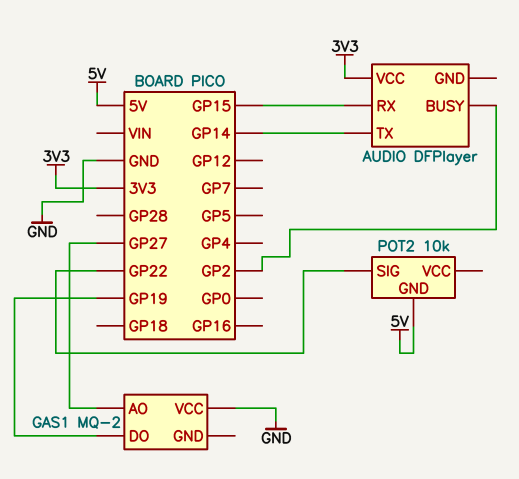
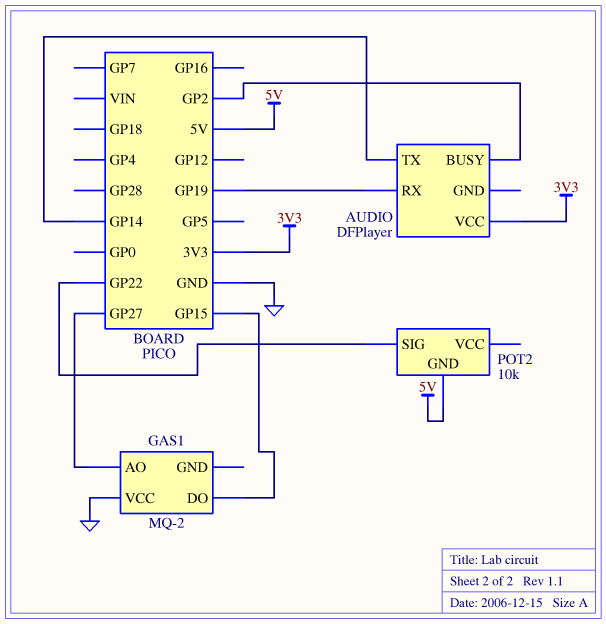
AUDIO pin RX: GP15 -> GP19
GAS1 pin DO: GP19 -> GP15

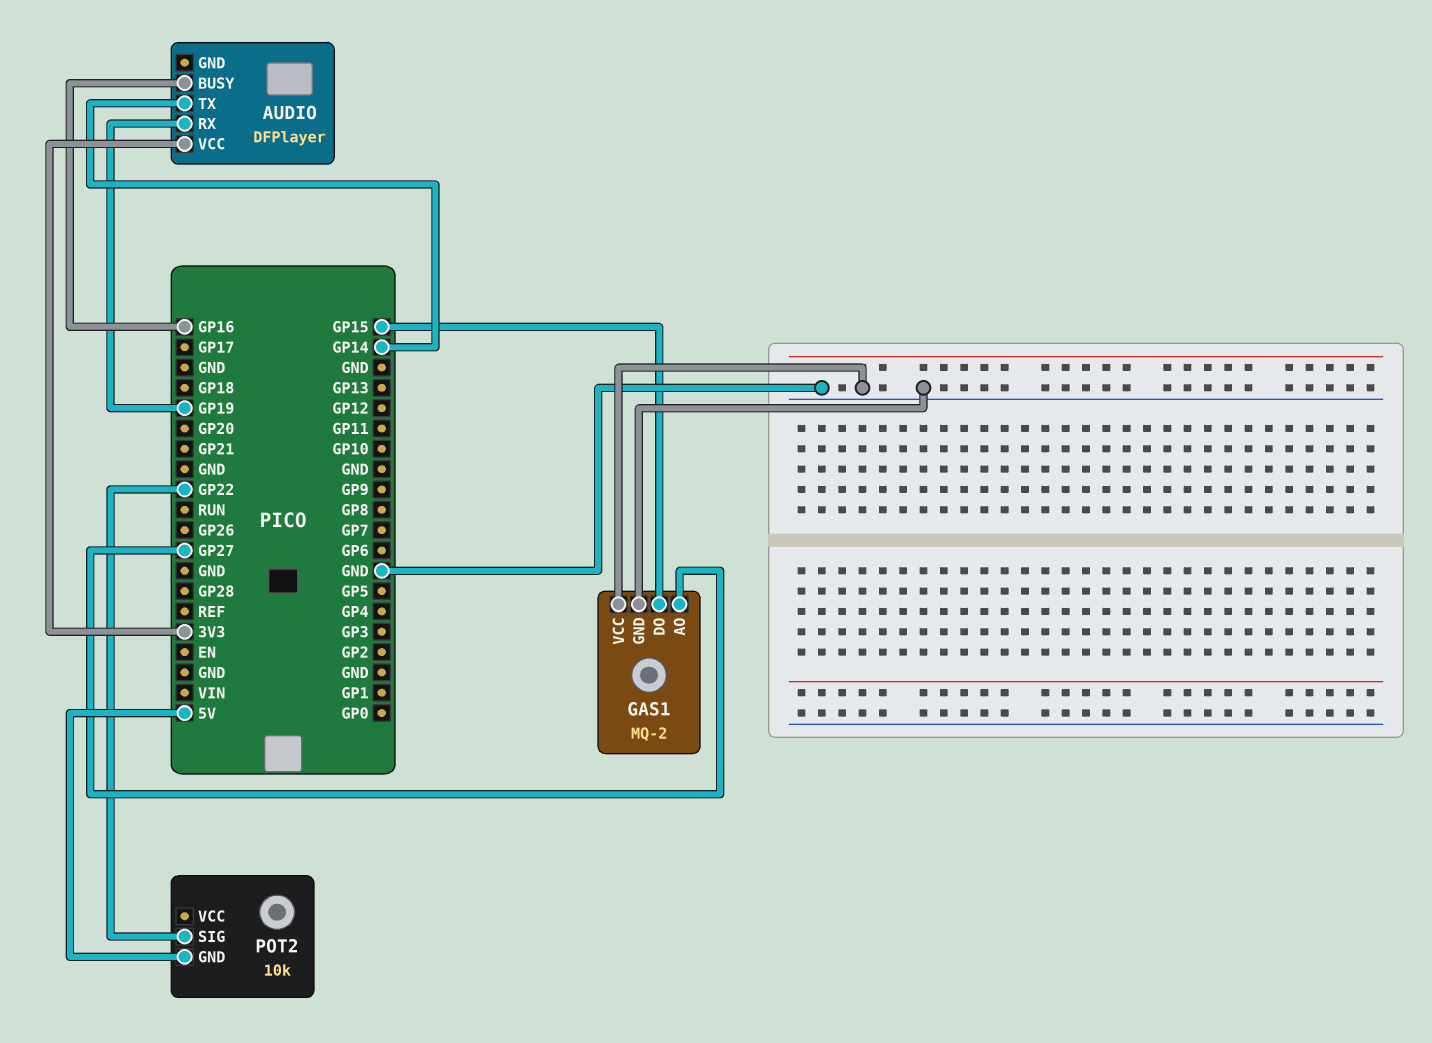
AUDIO pin BUSY: GP2 -> GP16
GAS1 pin GND: none -> GND

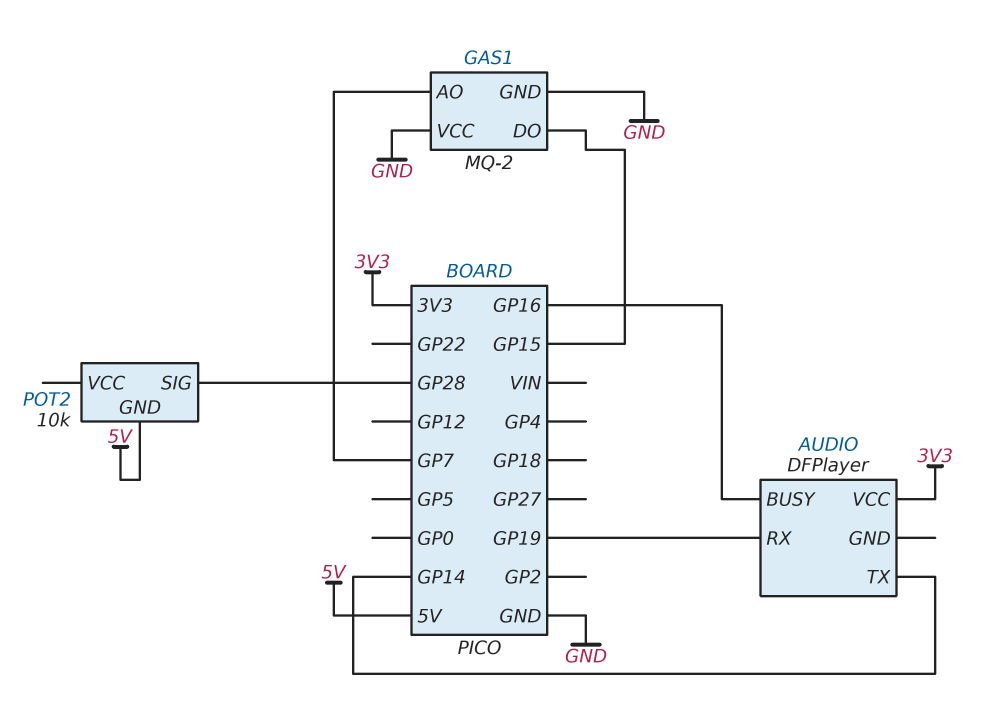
GAS1 pin AO: GP27 -> GP7
POT2 pin SIG: GP22 -> GP28

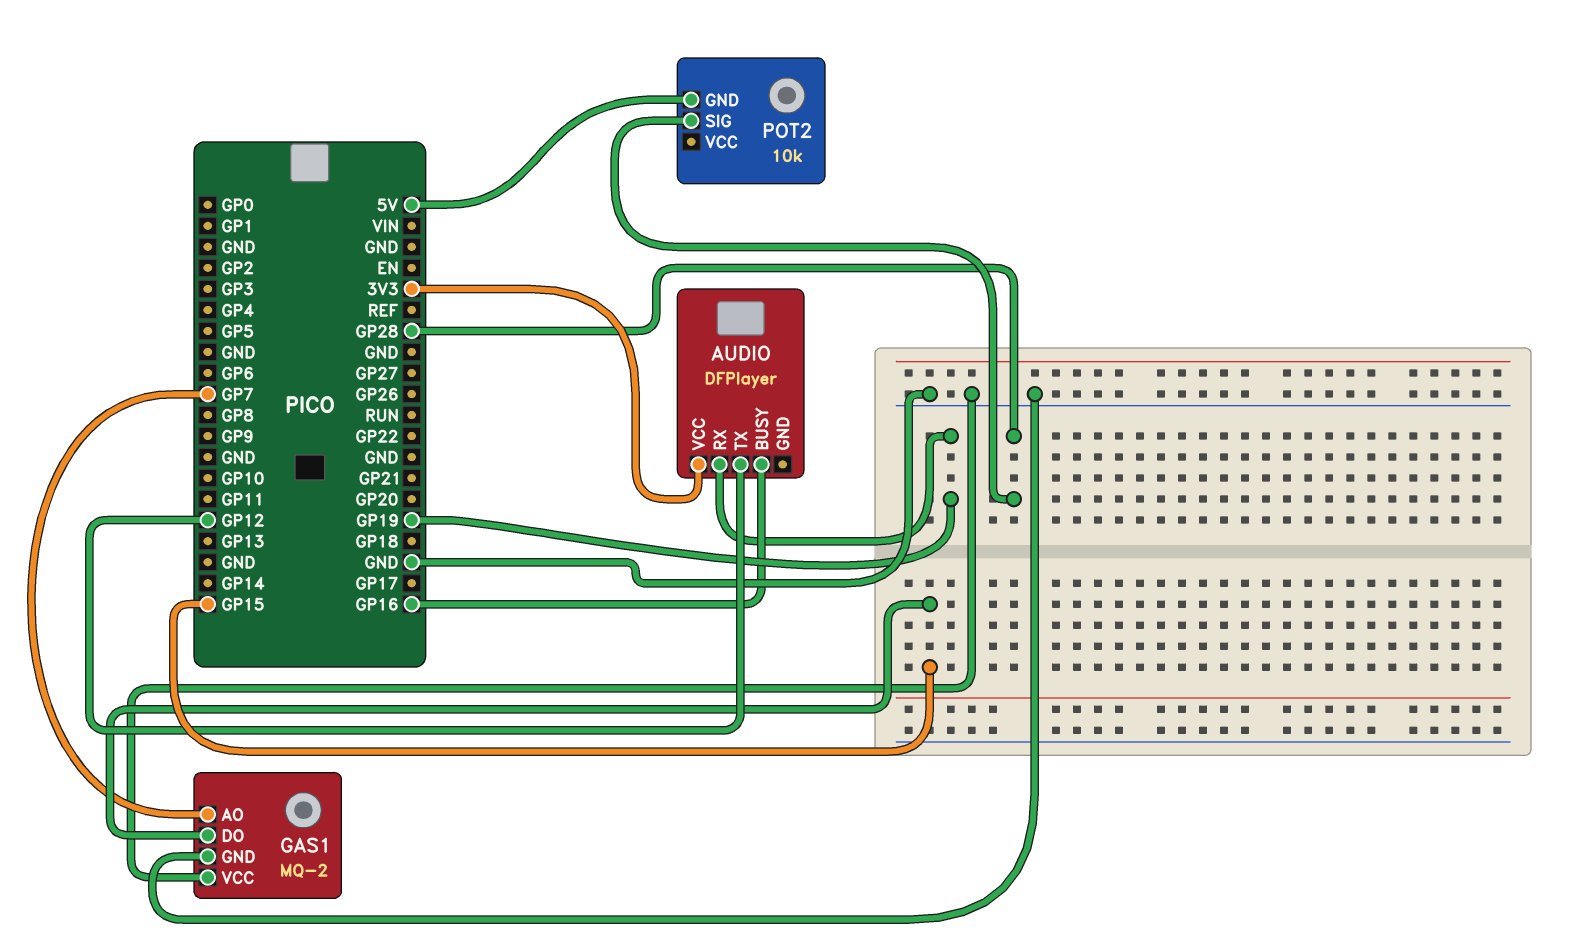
AUDIO pin TX: GP14 -> GP12

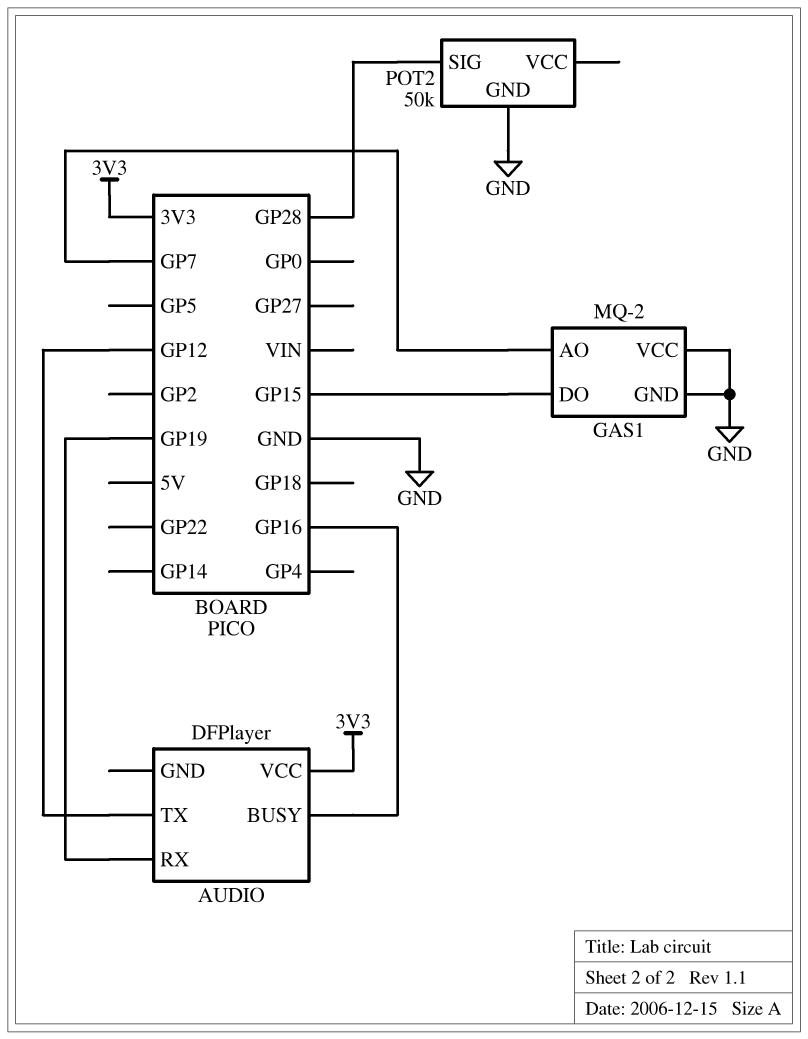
POT2: 10k -> 50k
POT2 pin GND: 5V -> GND

